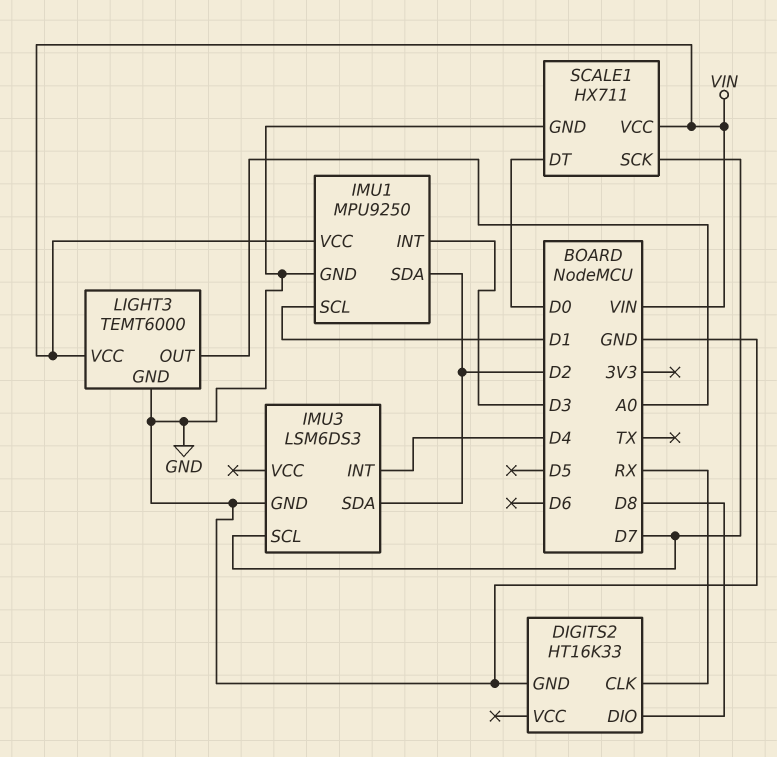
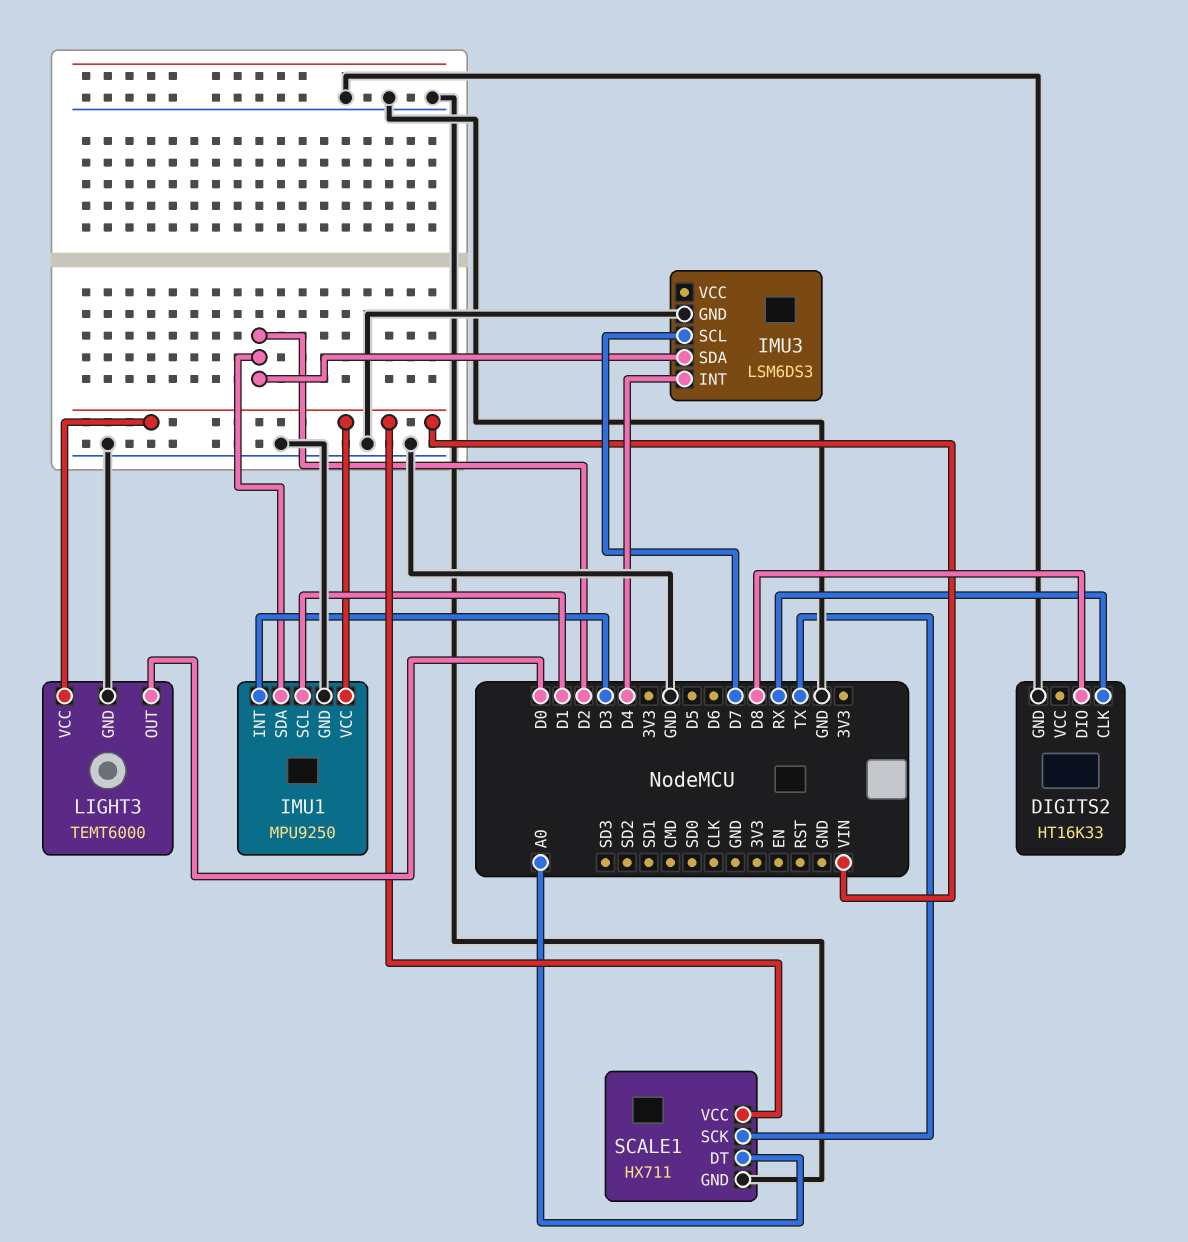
LIGHT3 pin OUT: A0 -> D0
SCALE1 pin DT: D0 -> A0
SCALE1 pin SCK: D7 -> TX

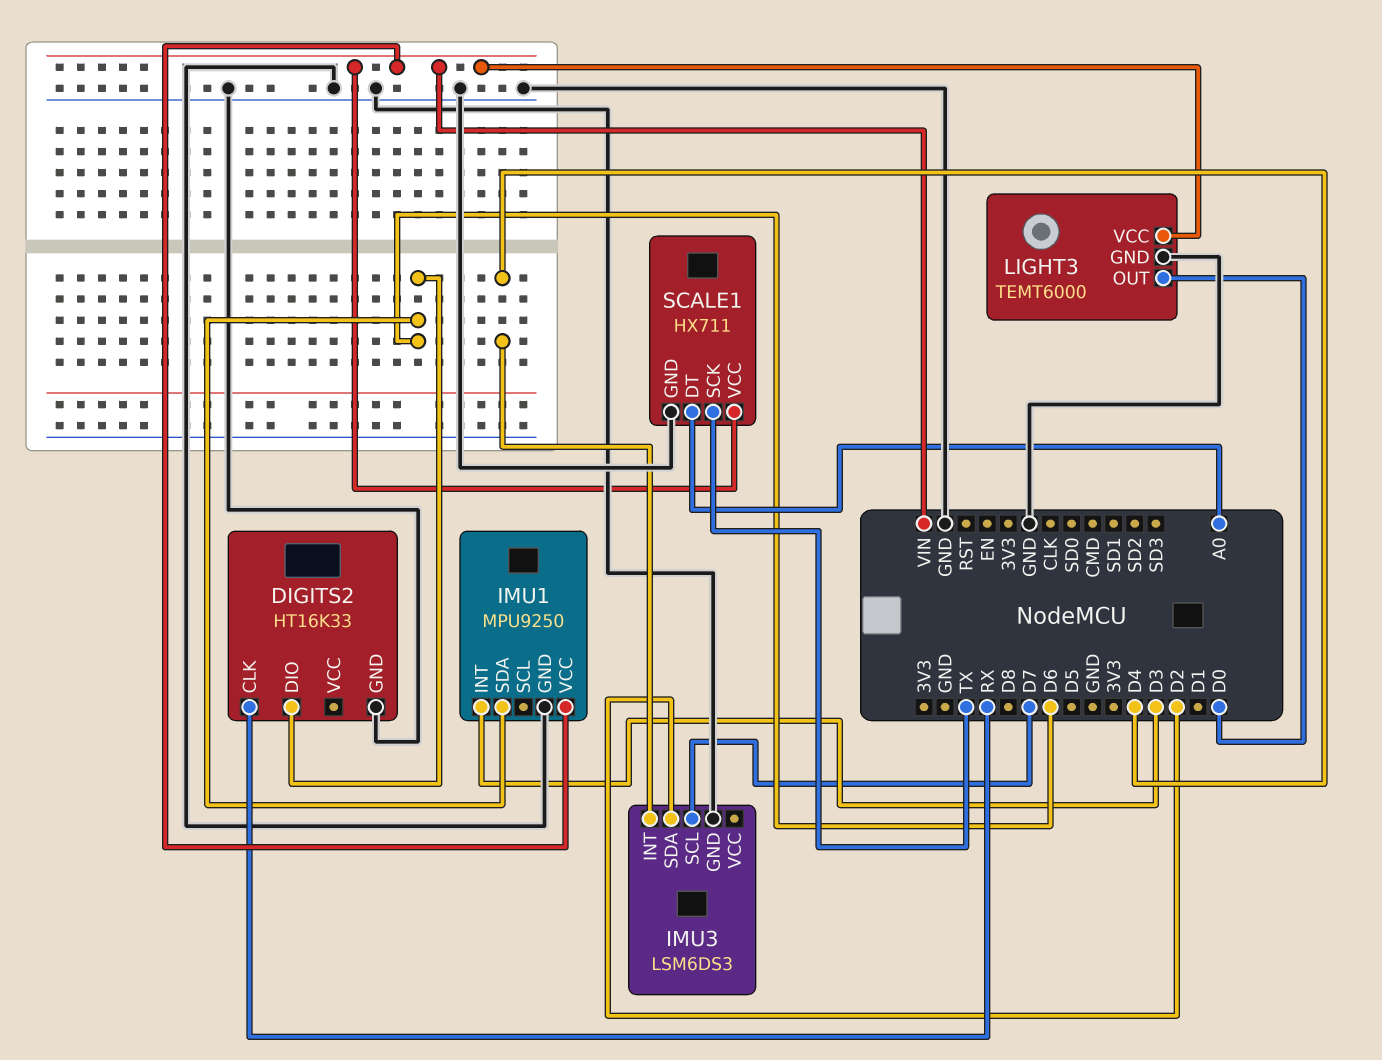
DIGITS2 pin DIO: D8 -> D6
IMU1 pin SCL: D1 -> none
IMU1 pin SDA: D2 -> D6

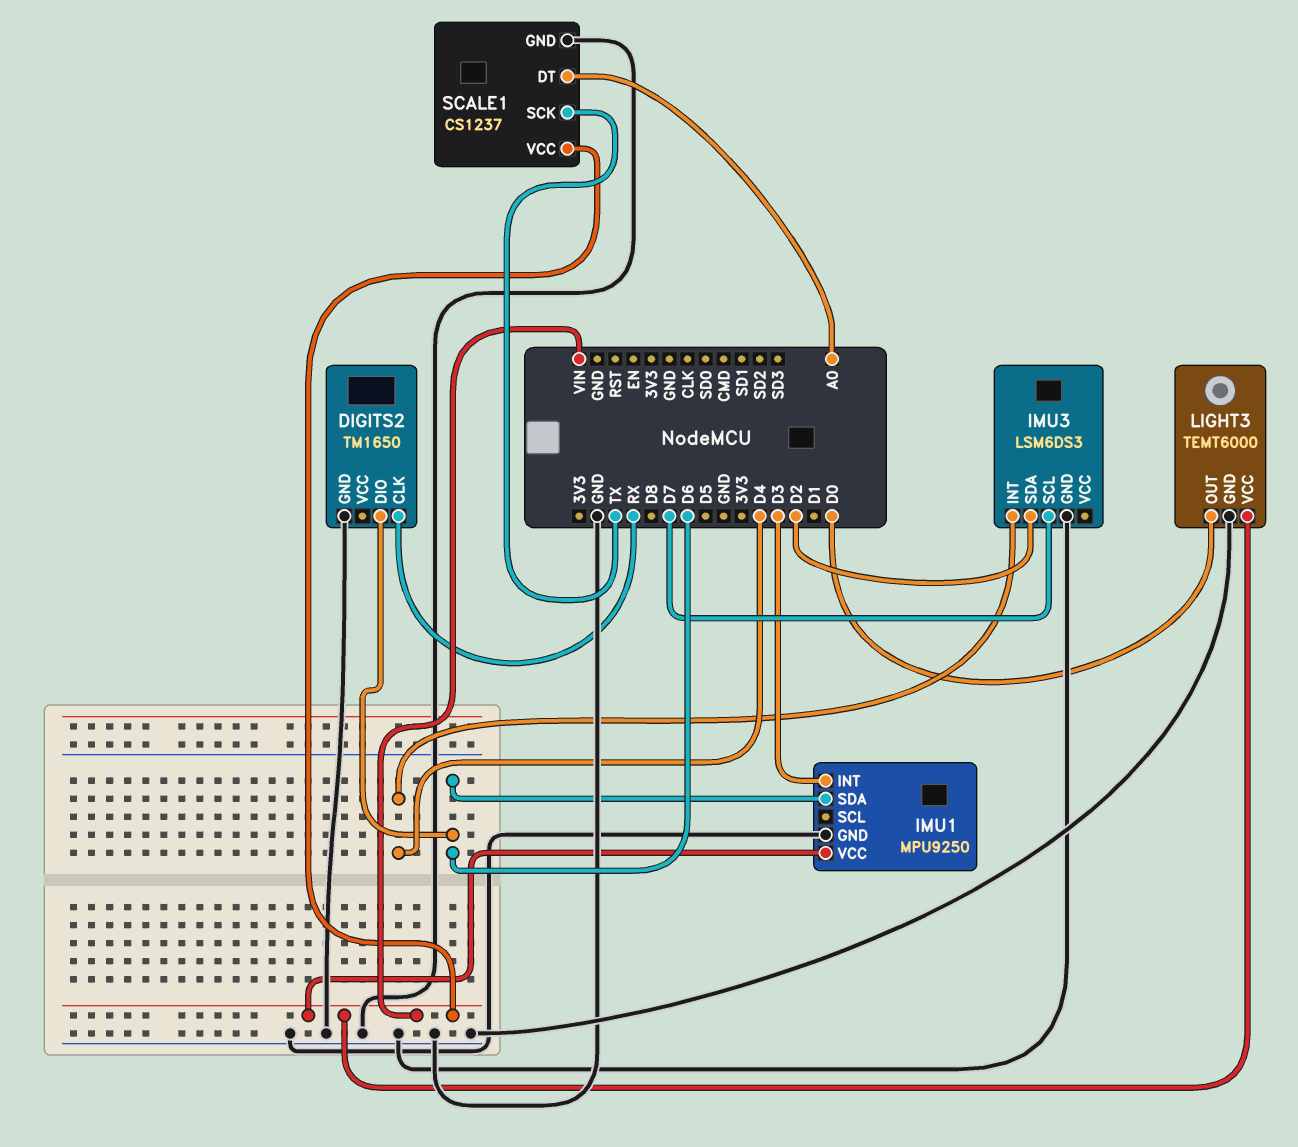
DIGITS2: HT16K33 -> TM1650
SCALE1: HX711 -> CS1237

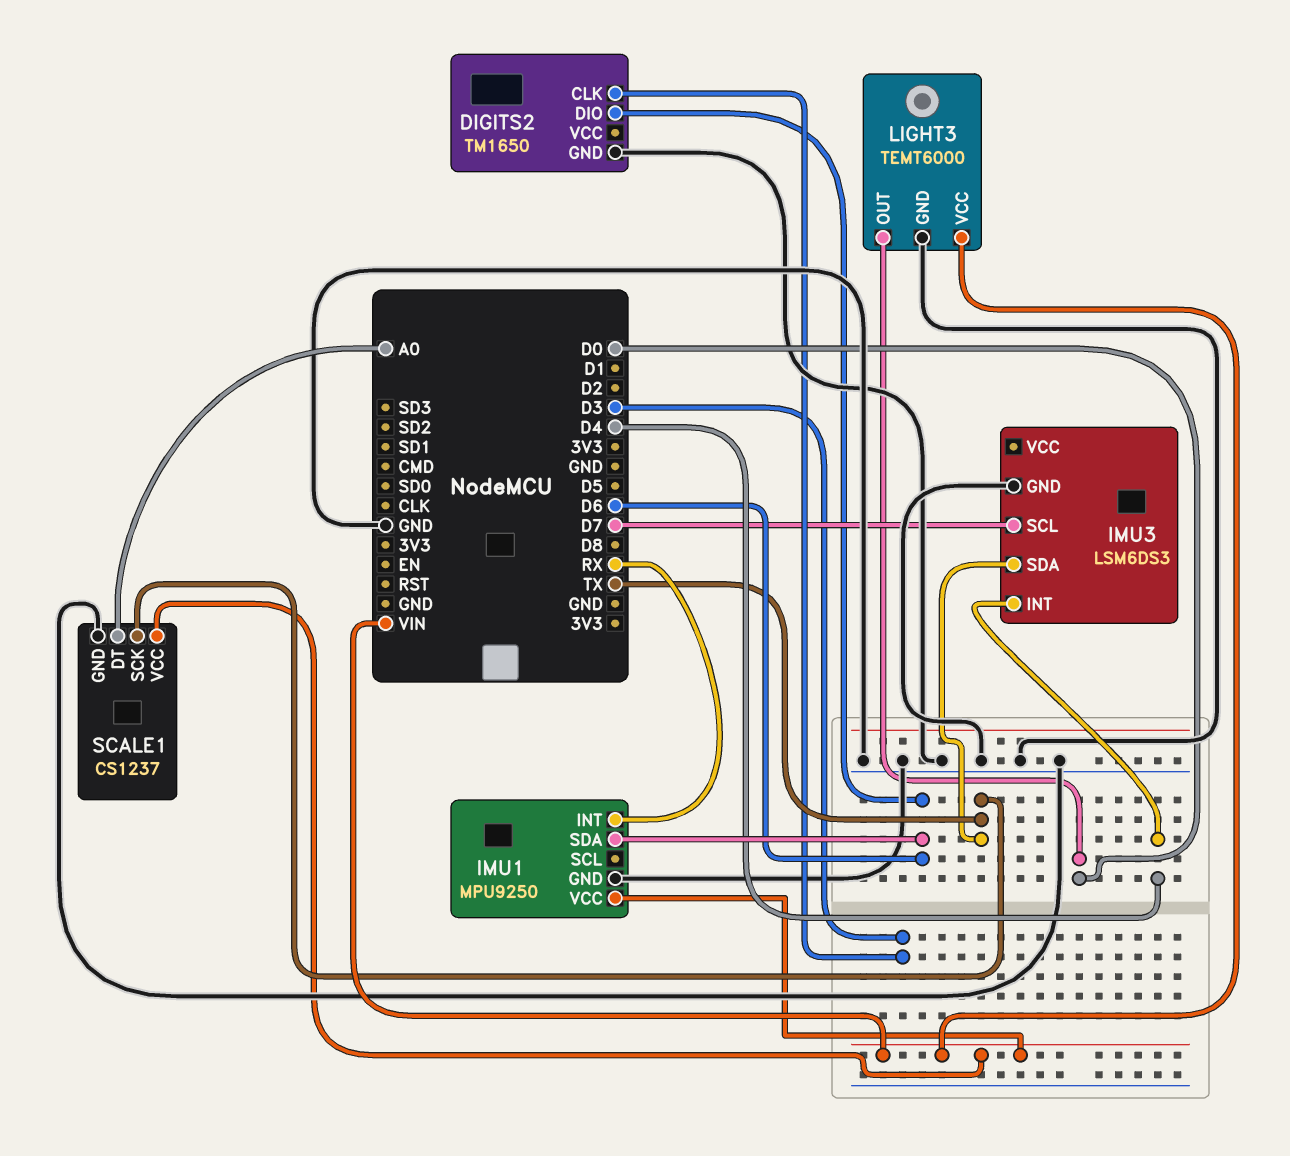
DIGITS2 pin CLK: RX -> D3
IMU1 pin INT: D3 -> RX
IMU3 pin SDA: D2 -> TX

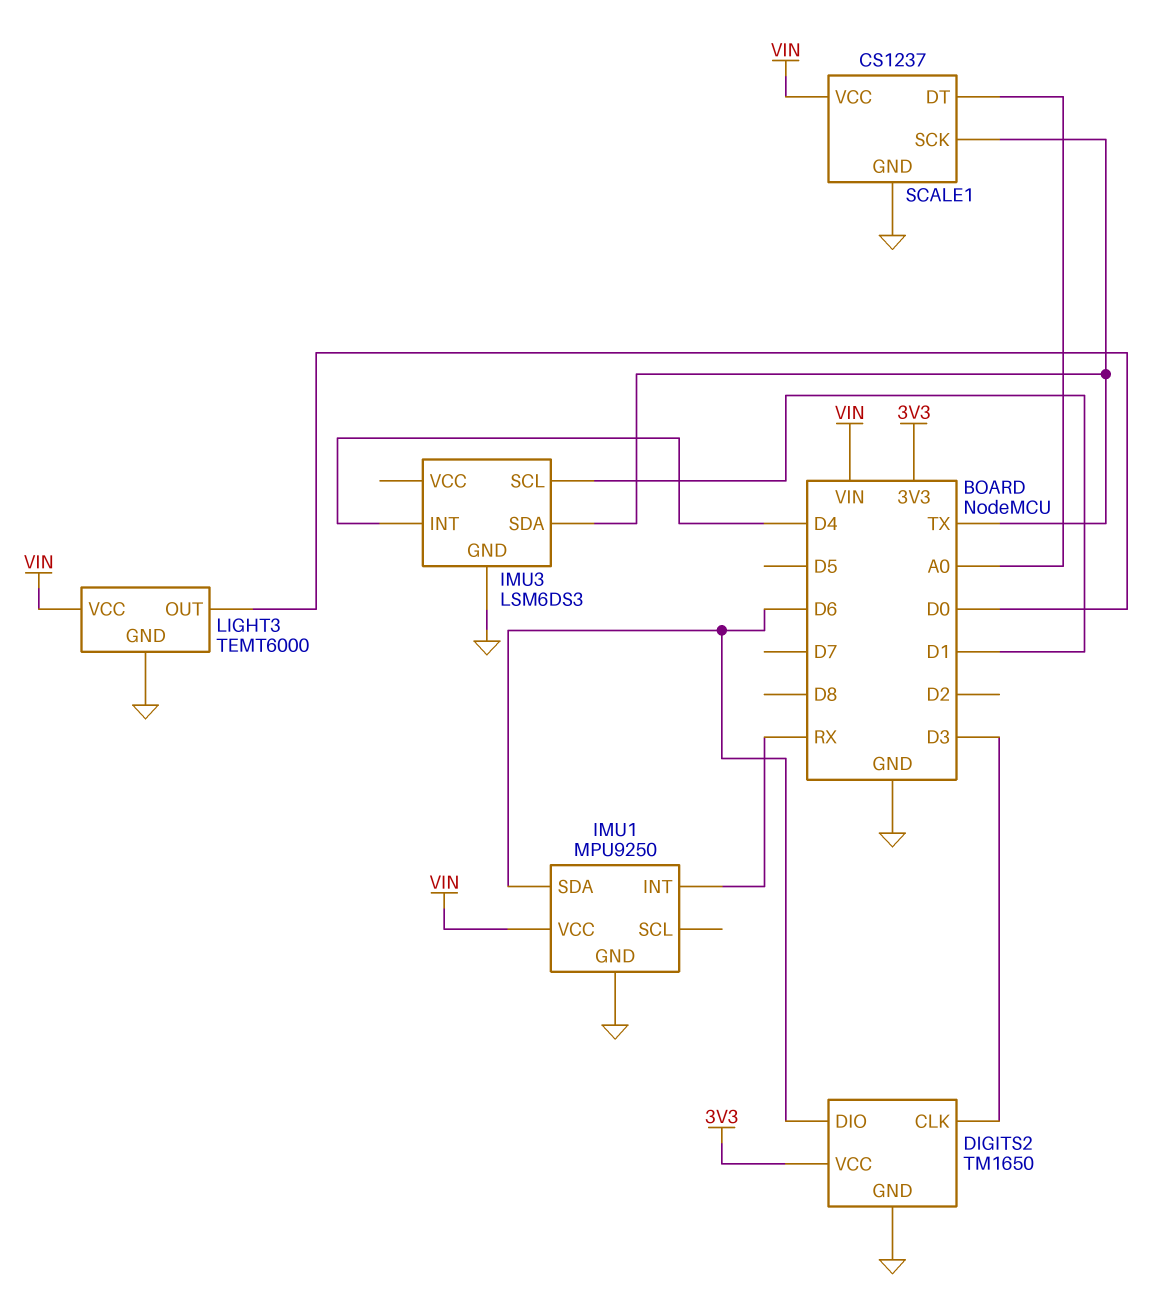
DIGITS2 pin VCC: none -> 3V3
IMU3 pin SCL: D7 -> D1

